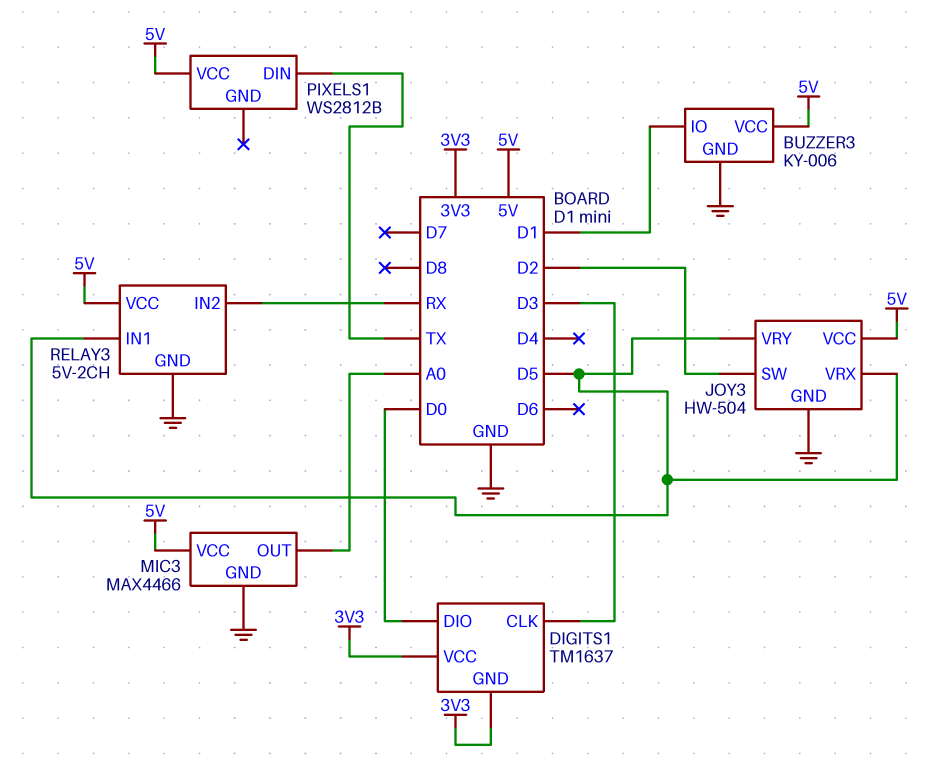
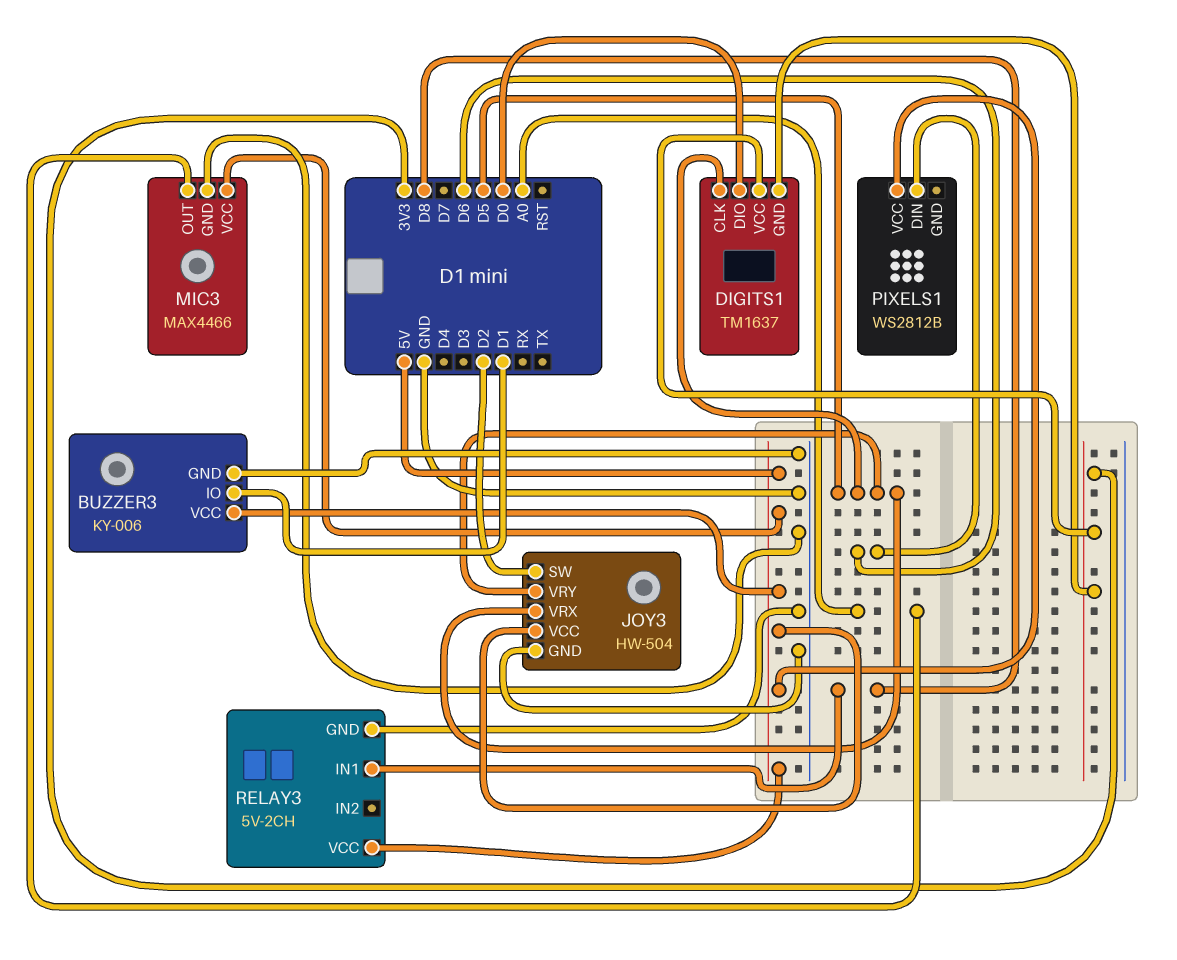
DIGITS1 pin CLK: D3 -> D5
PIXELS1 pin DIN: TX -> D6
RELAY3 pin IN1: D5 -> D8
RELAY3 pin IN2: RX -> none

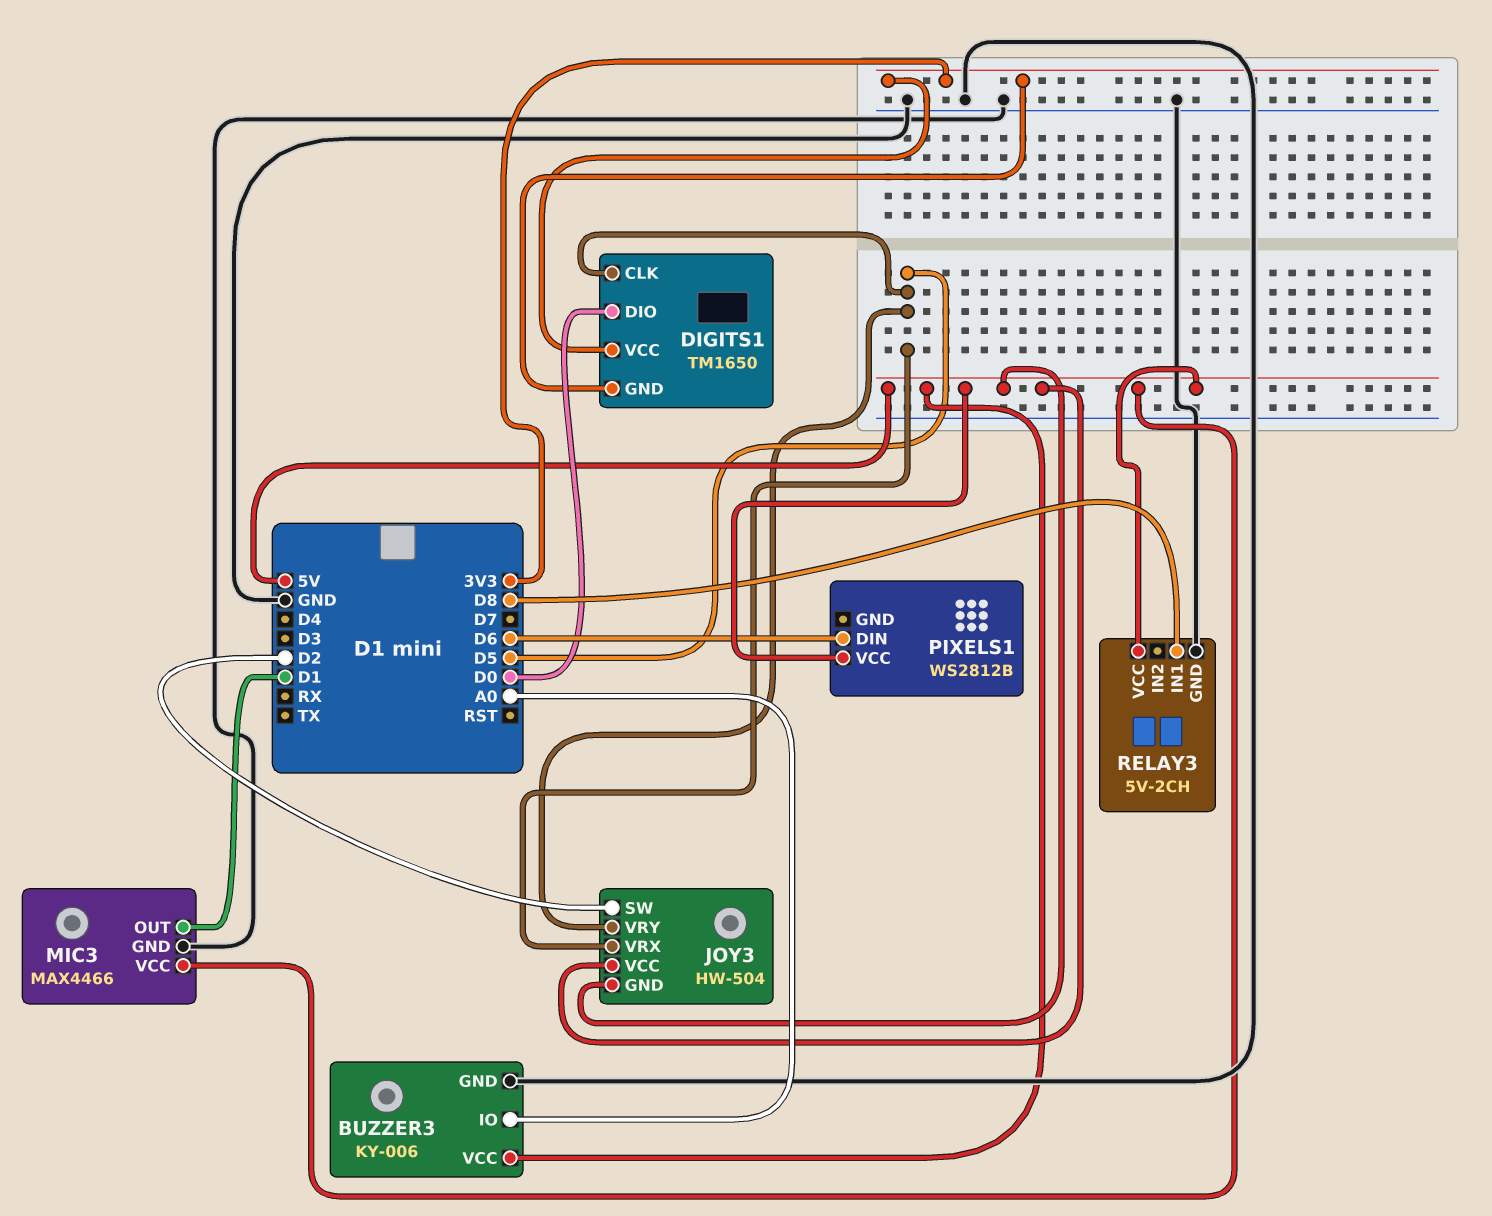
BUZZER3 pin IO: D1 -> A0
DIGITS1: TM1637 -> TM1650
JOY3 pin GND: GND -> 5V
MIC3 pin OUT: A0 -> D1

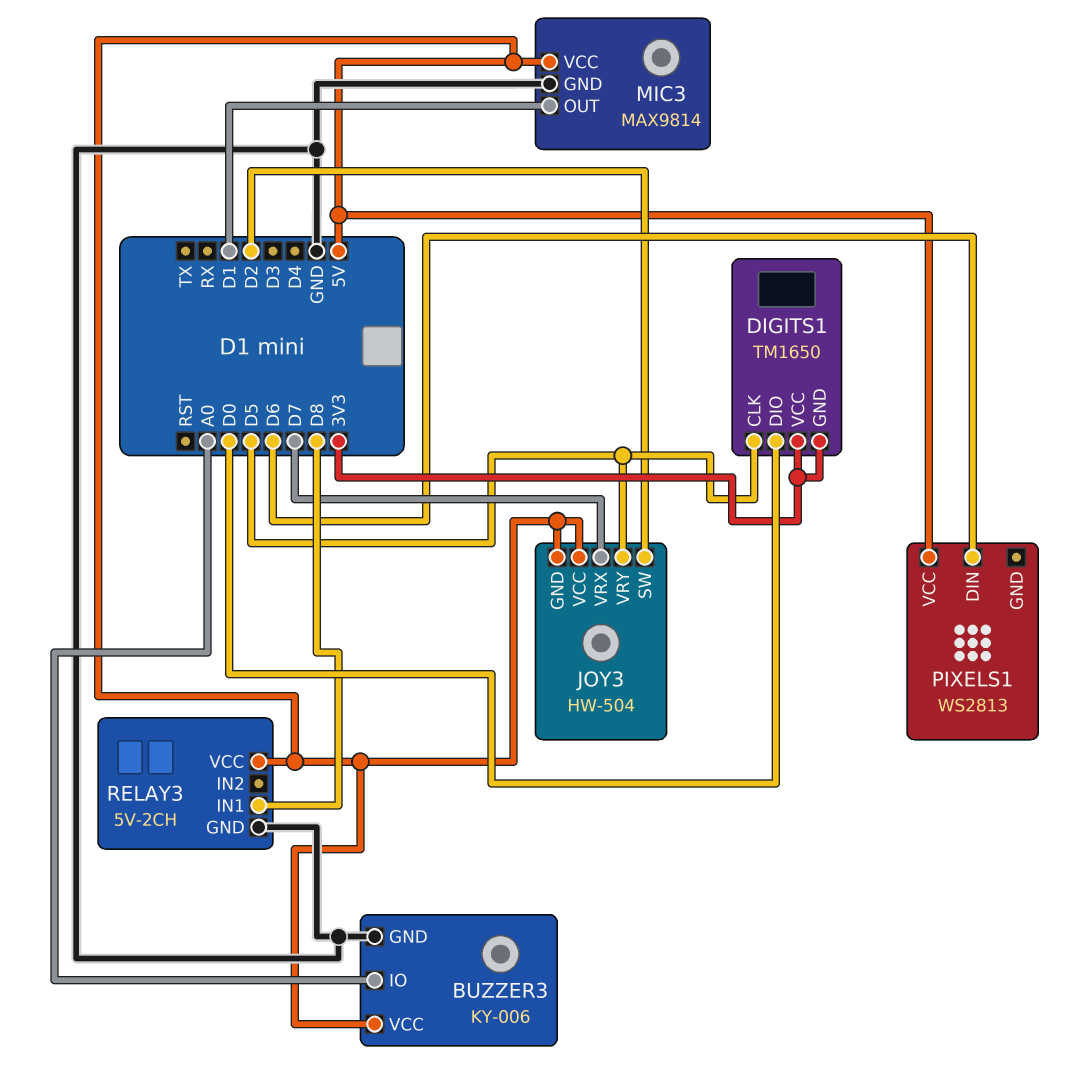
JOY3 pin VRX: D5 -> D7
MIC3: MAX4466 -> MAX9814
PIXELS1: WS2812B -> WS2813

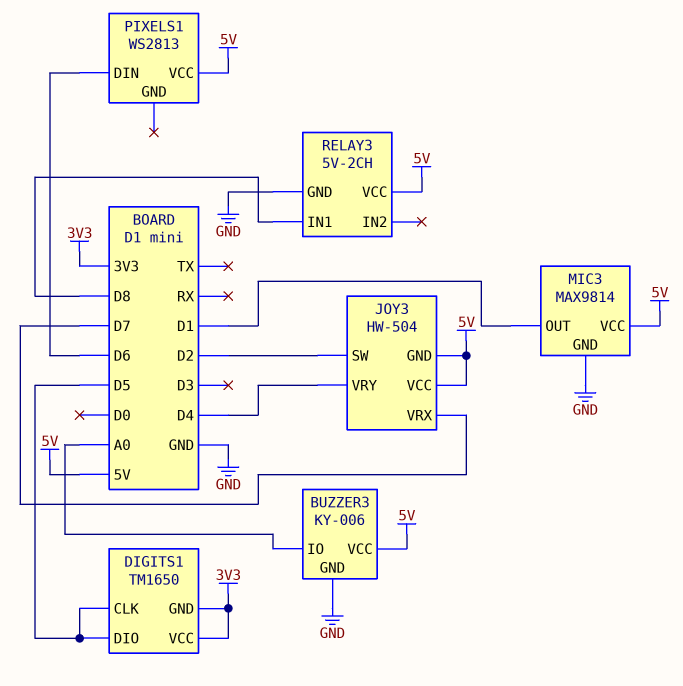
DIGITS1 pin DIO: D0 -> D5
JOY3 pin VRY: D5 -> D4

